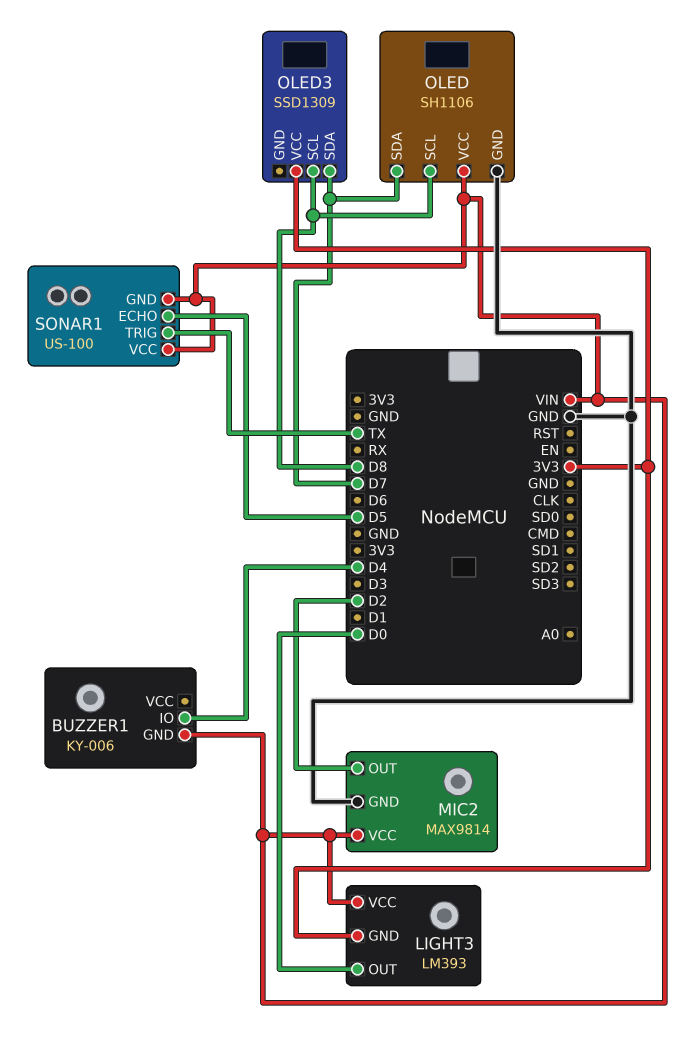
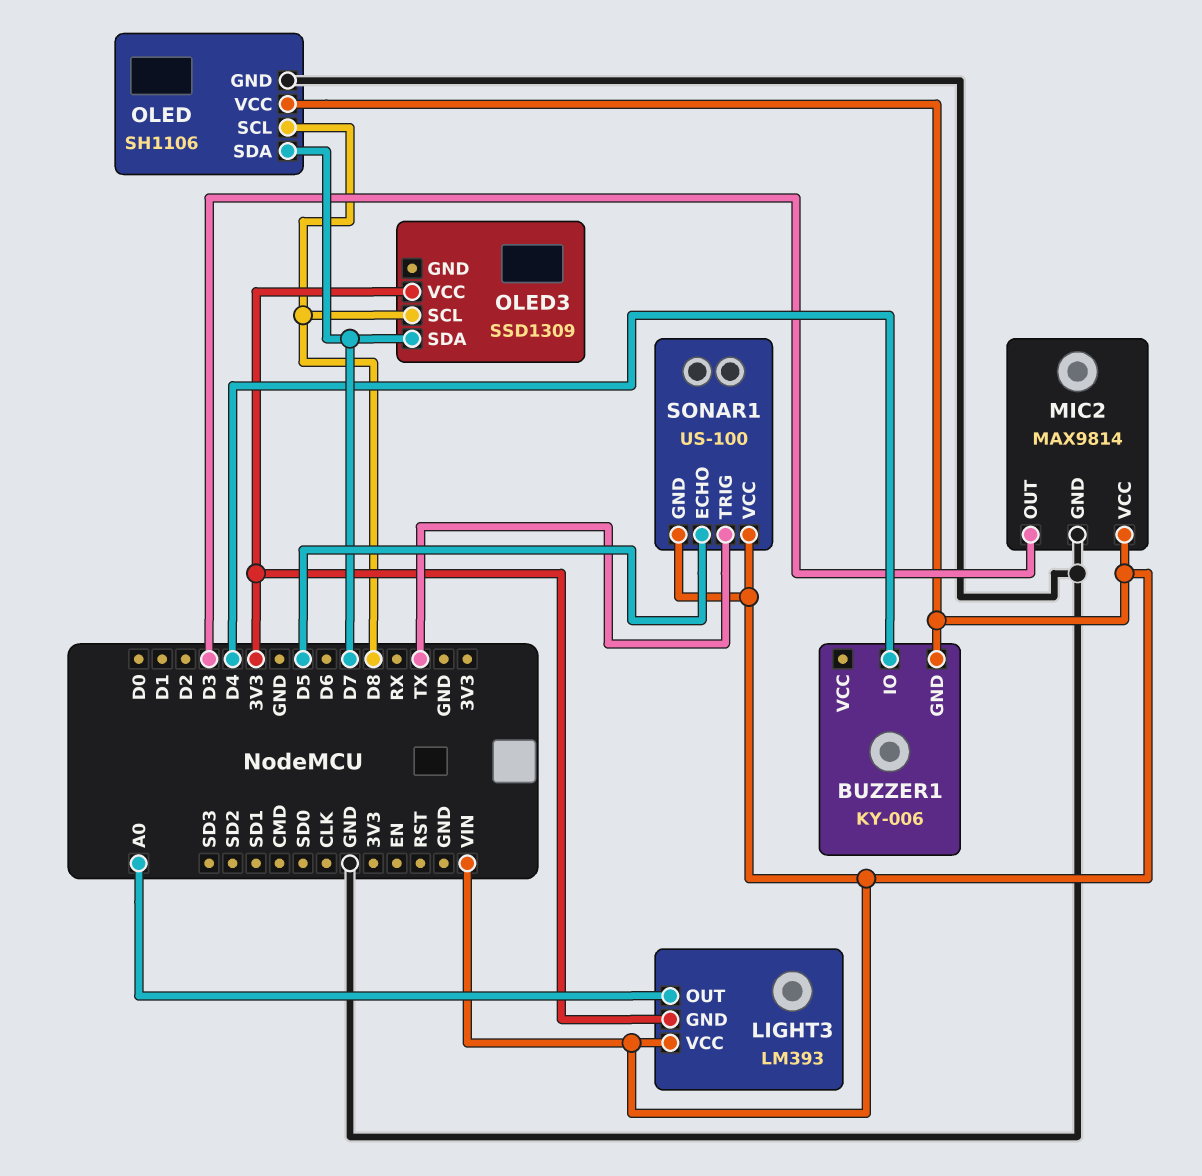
LIGHT3 pin OUT: D0 -> A0
MIC2 pin OUT: D2 -> D3

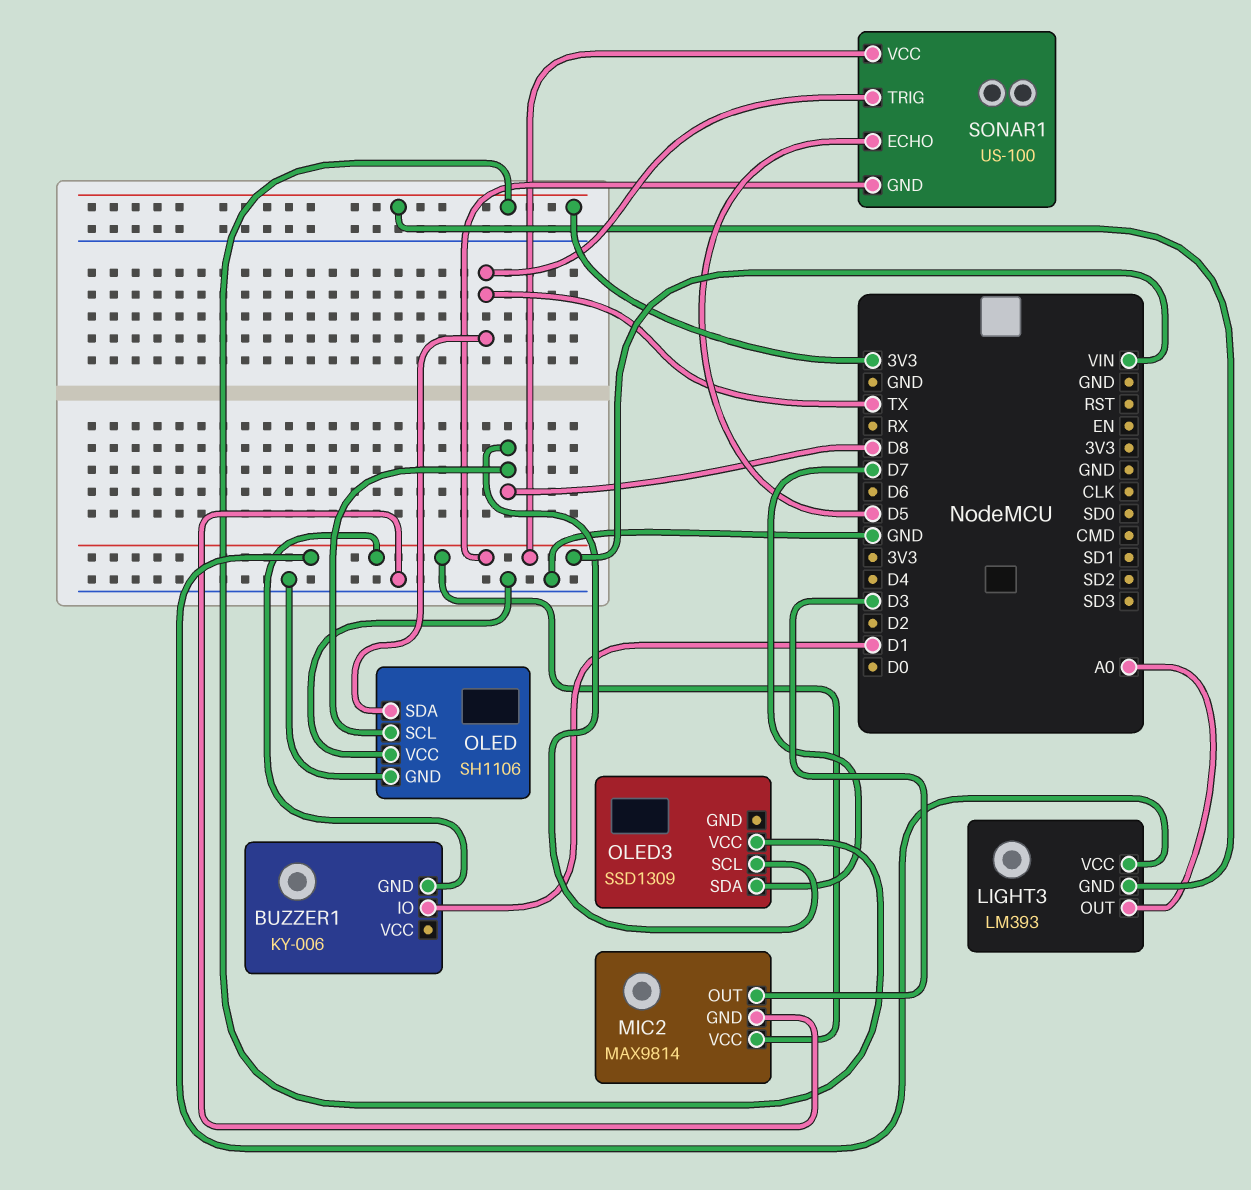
BUZZER1 pin IO: D4 -> D1
OLED pin SDA: D7 -> TX
OLED pin VCC: VIN -> GND

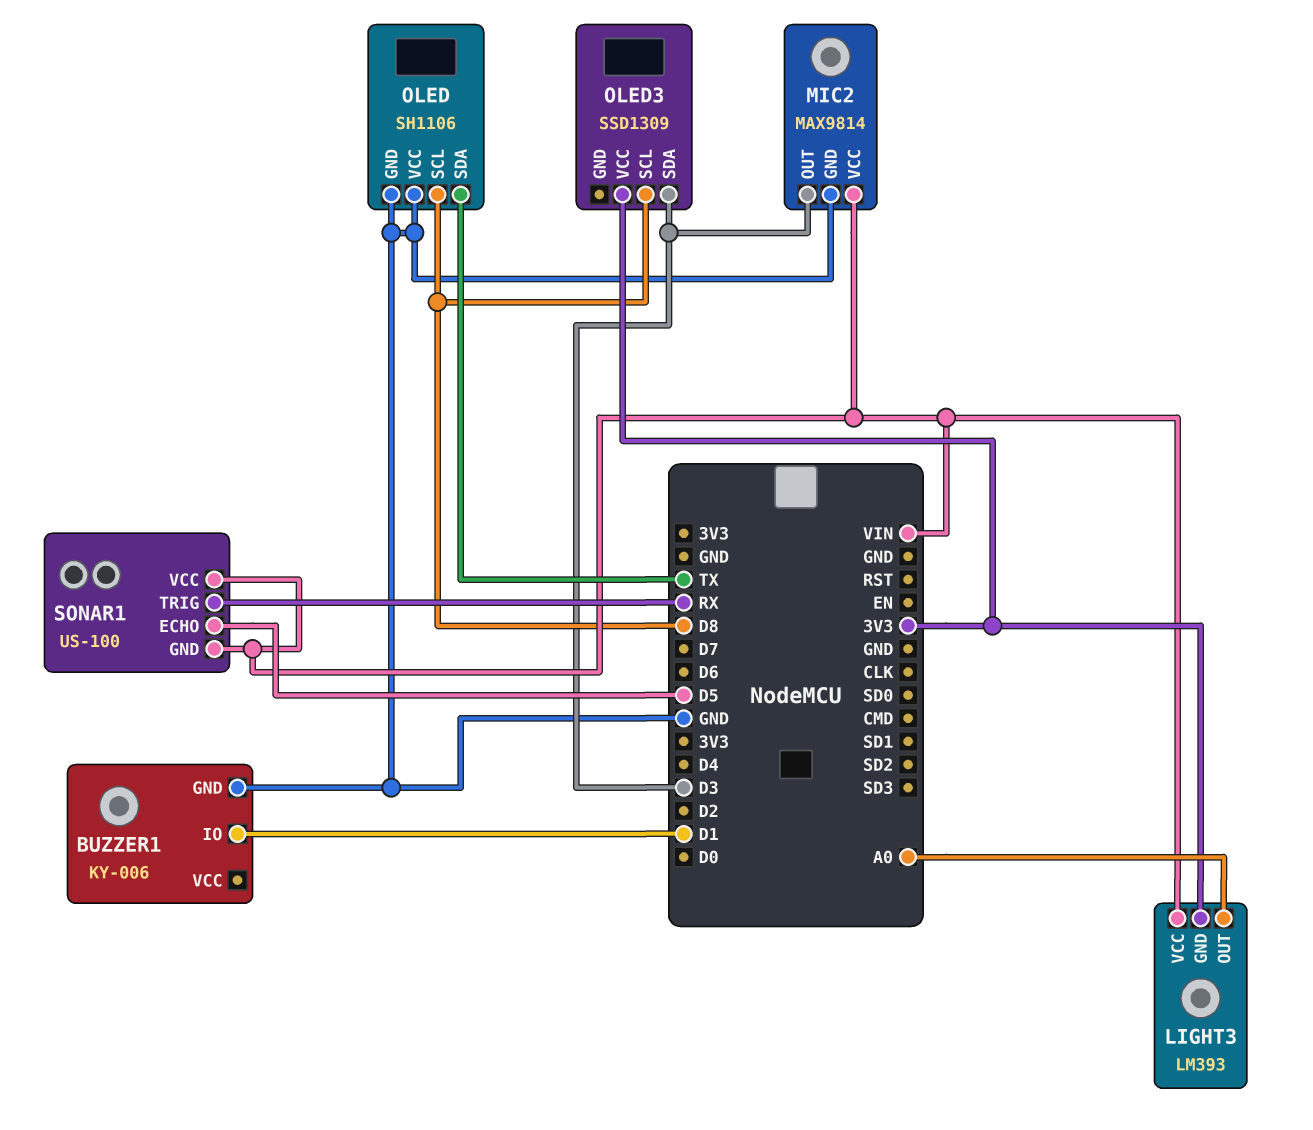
BUZZER1 pin GND: VIN -> GND
OLED3 pin SDA: D7 -> D3
SONAR1 pin TRIG: TX -> RX

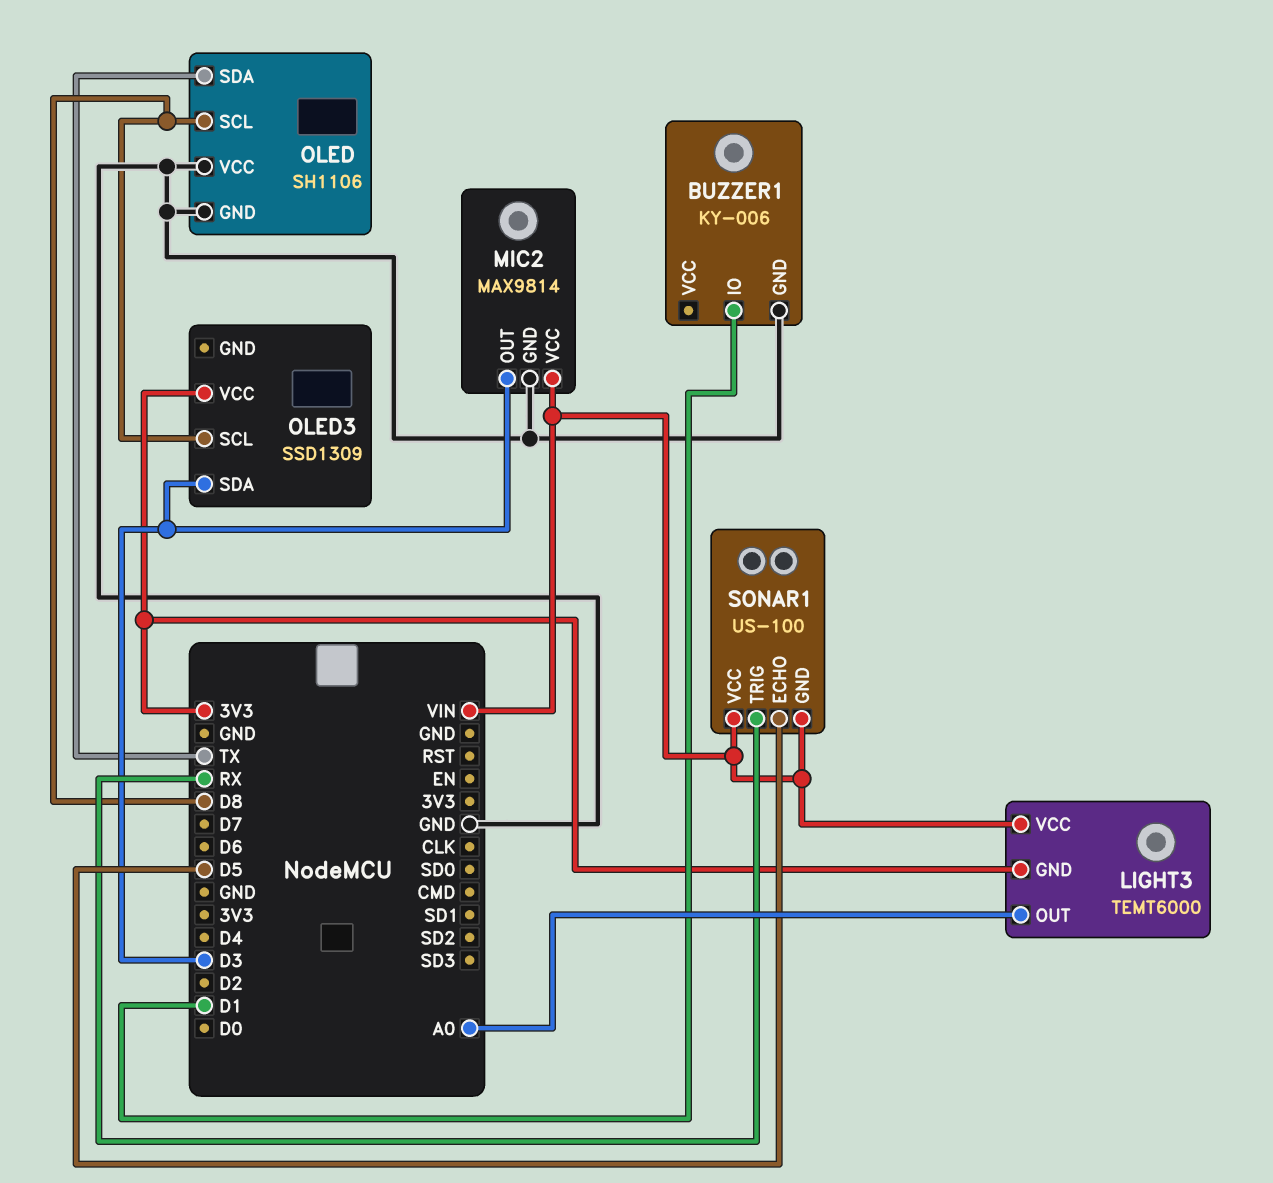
LIGHT3: LM393 -> TEMT6000

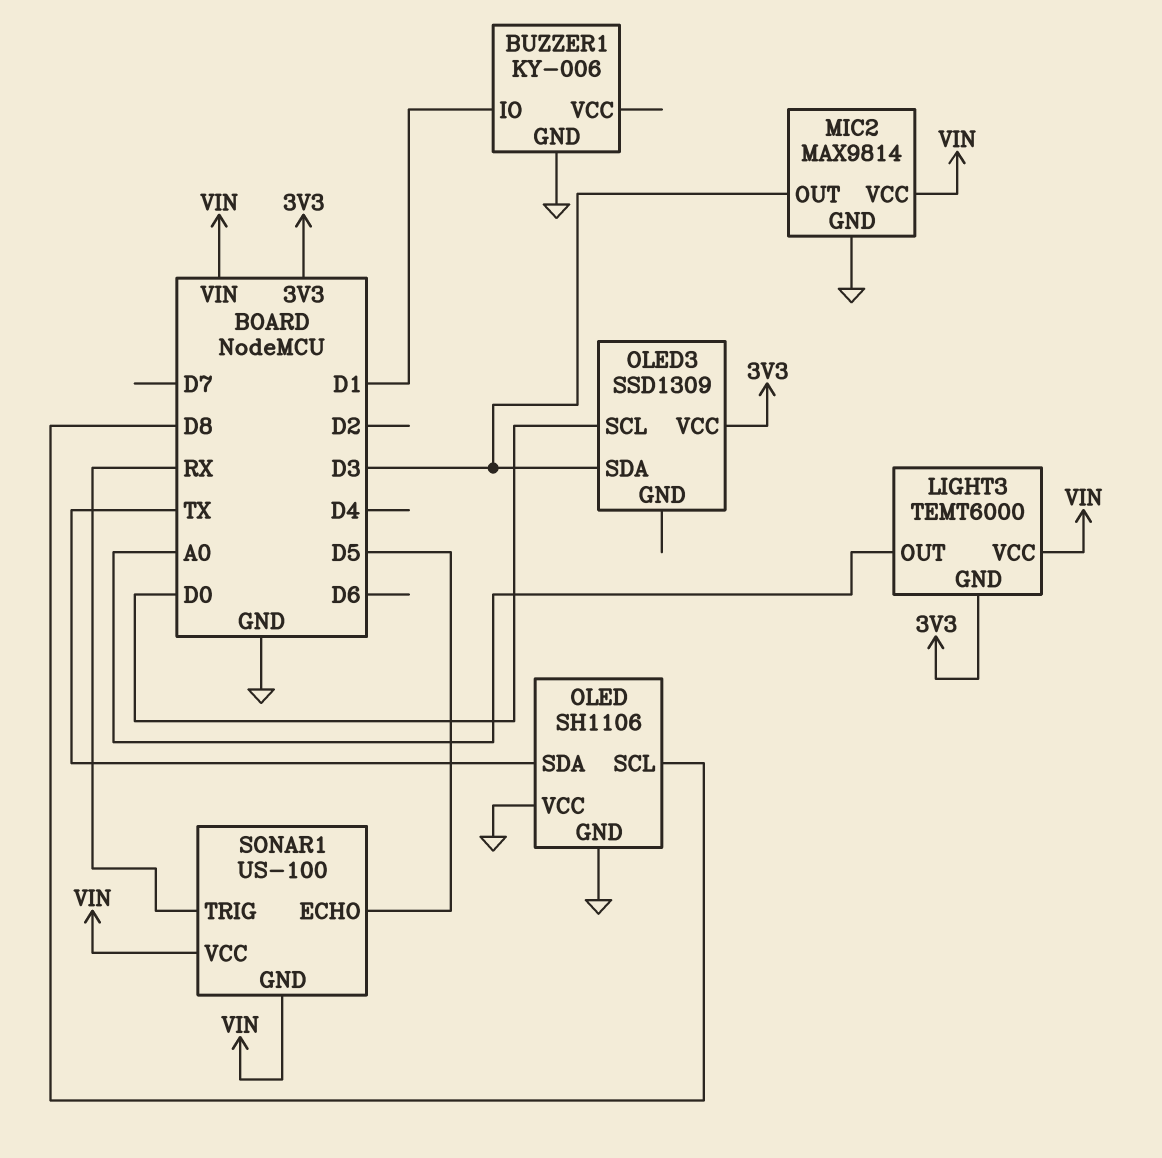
OLED3 pin SCL: D8 -> D0

